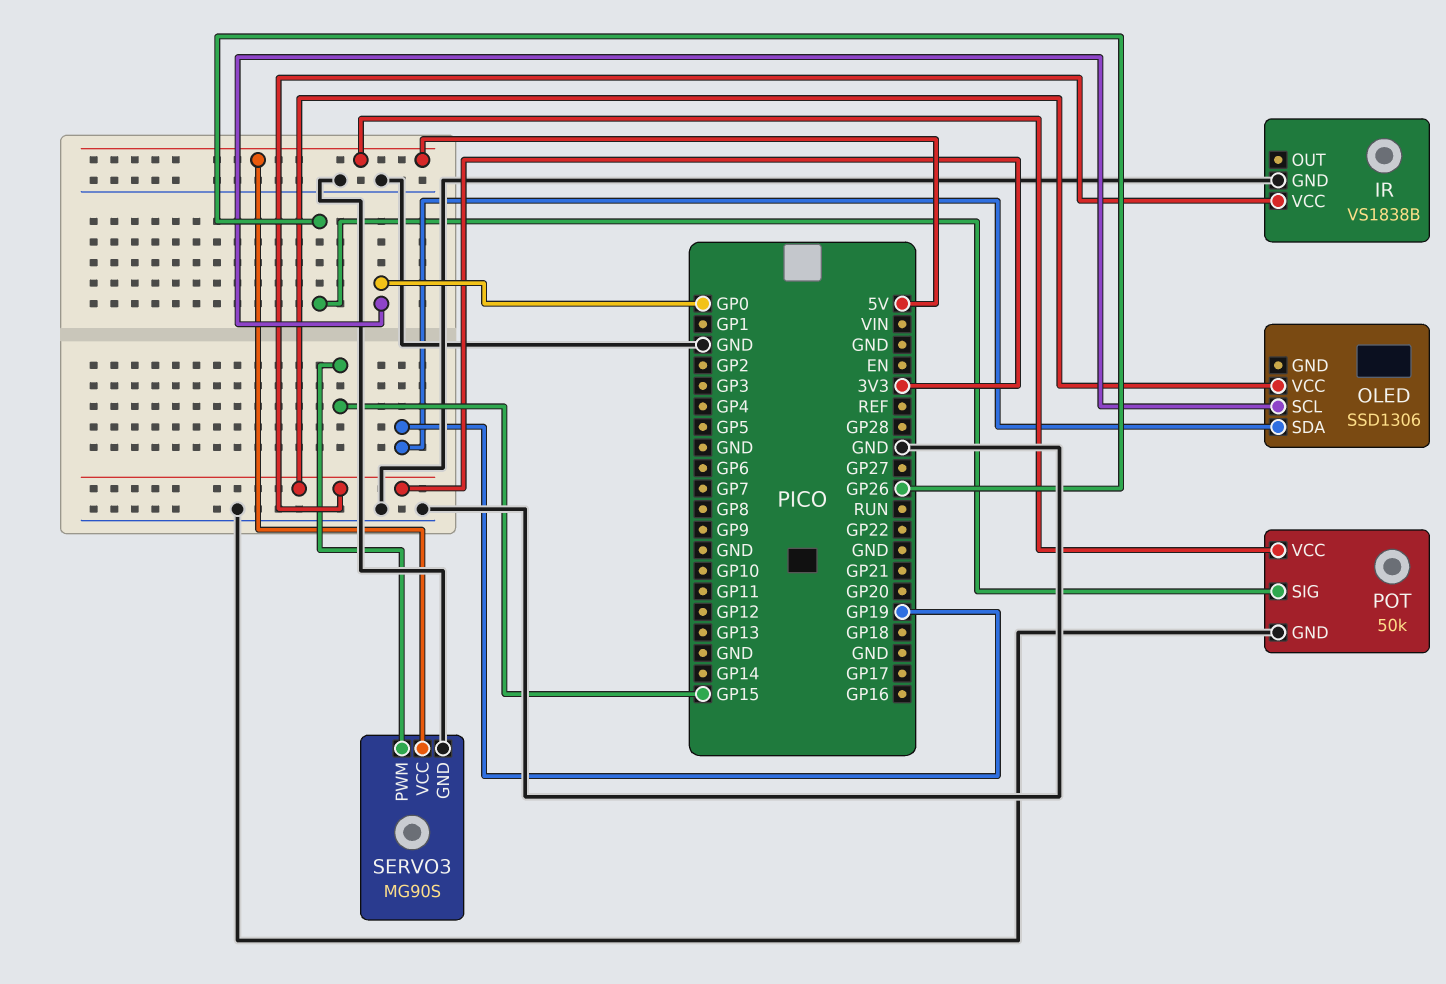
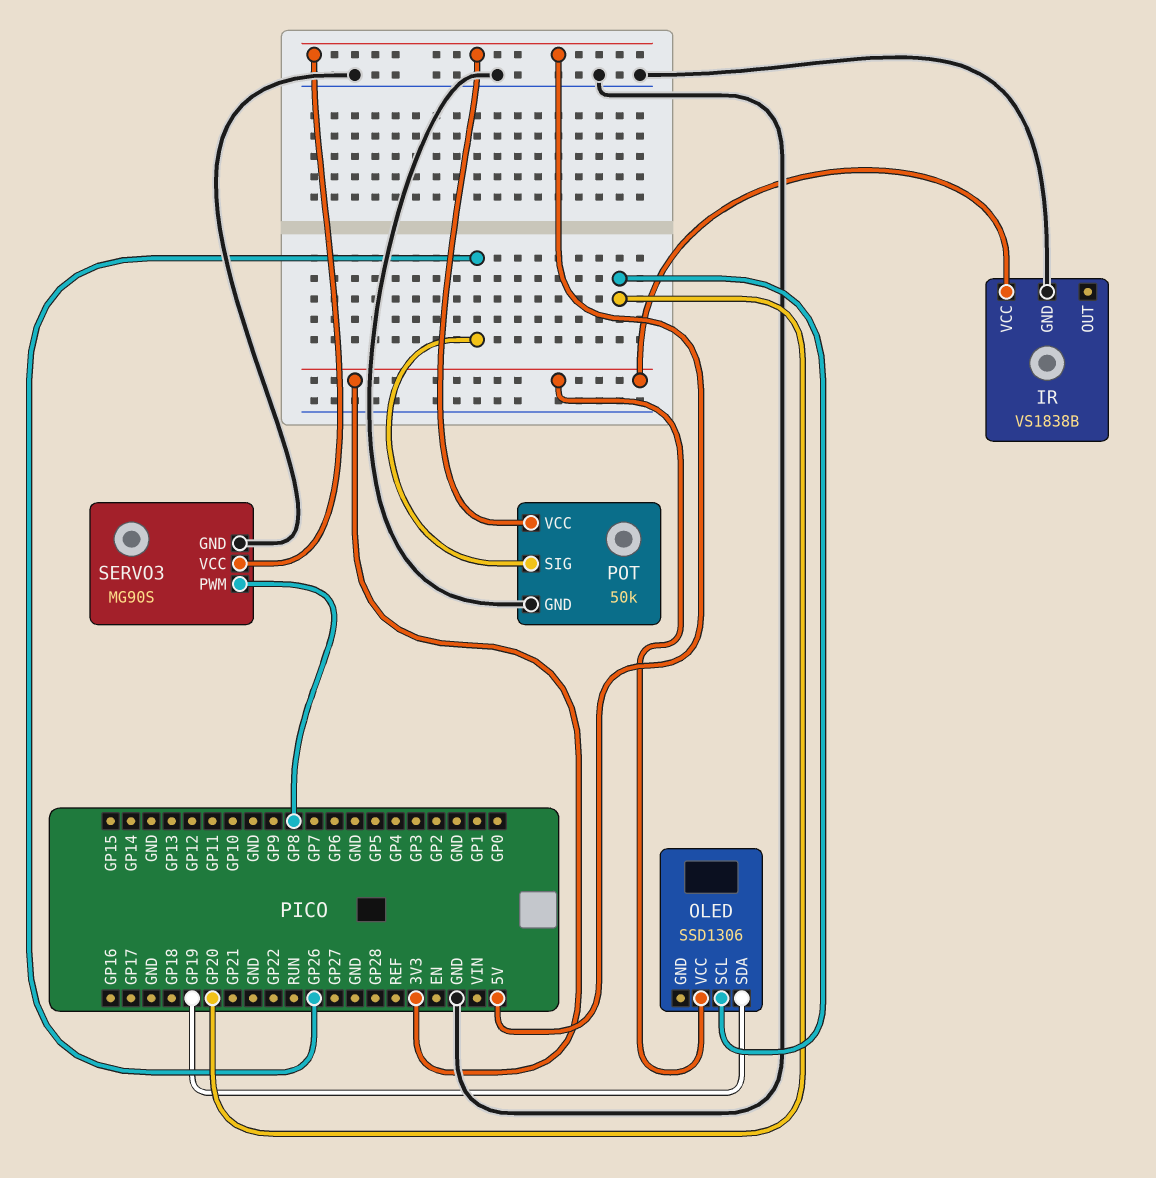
OLED pin SCL: GP0 -> GP20
SERVO3 pin PWM: GP15 -> GP8

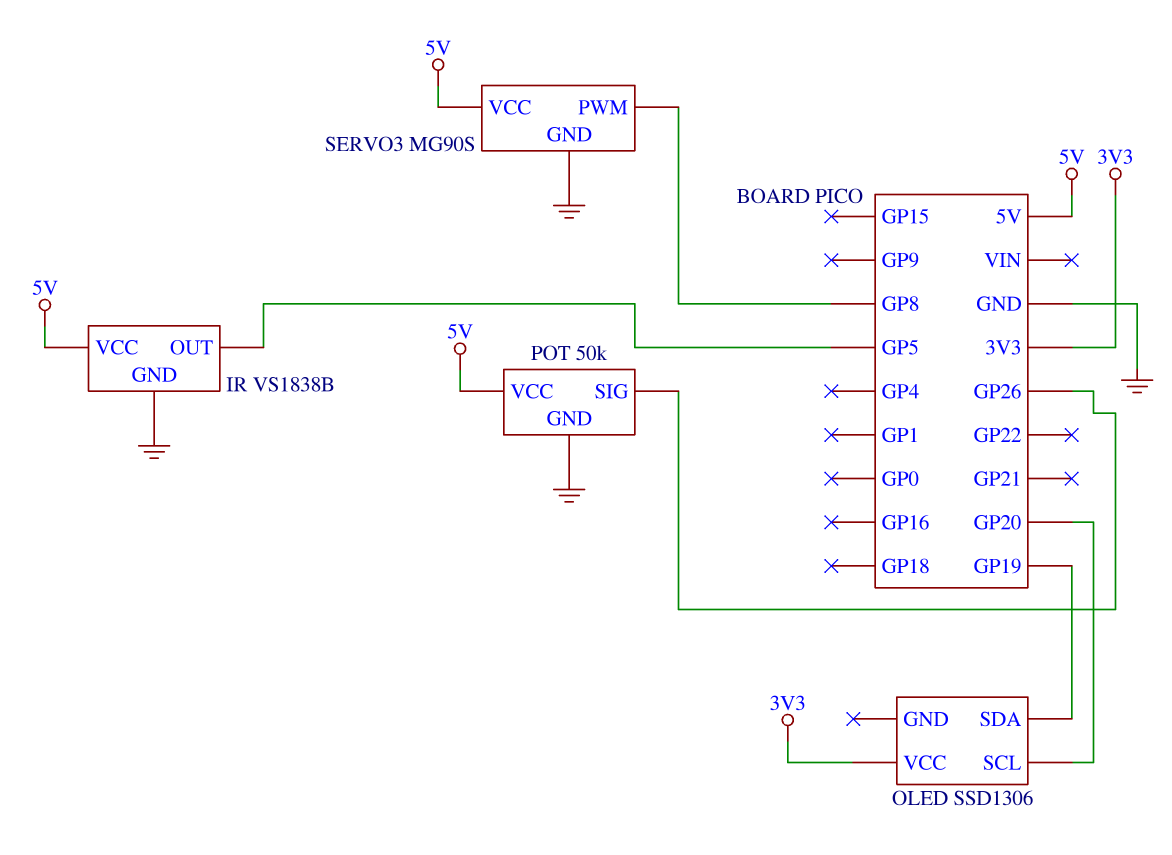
IR pin OUT: none -> GP5
IR pin VCC: 3V3 -> 5V

